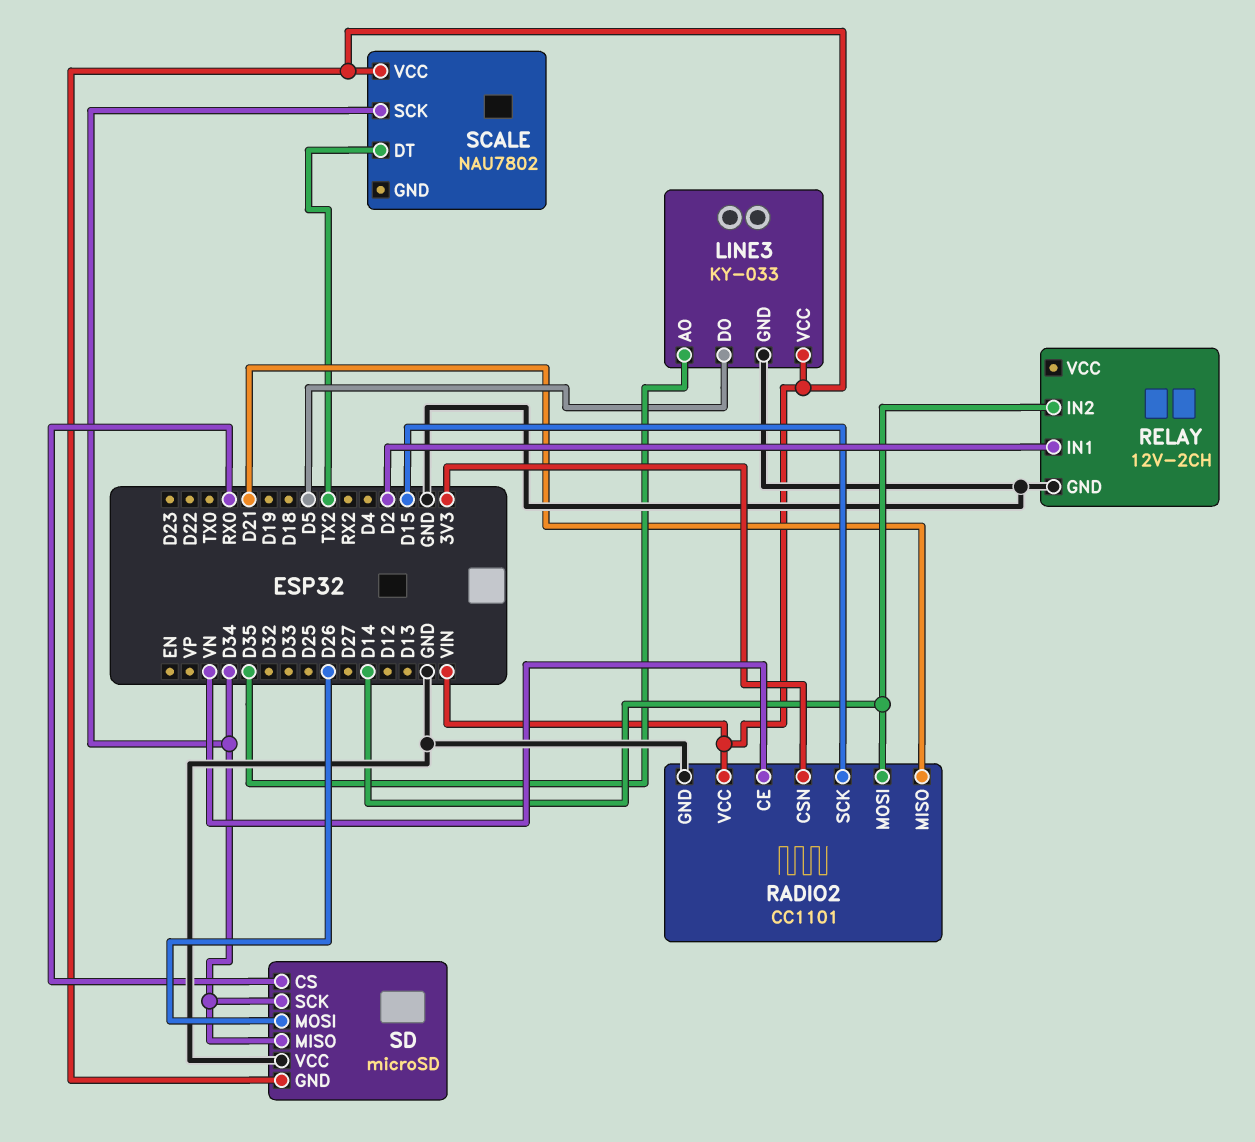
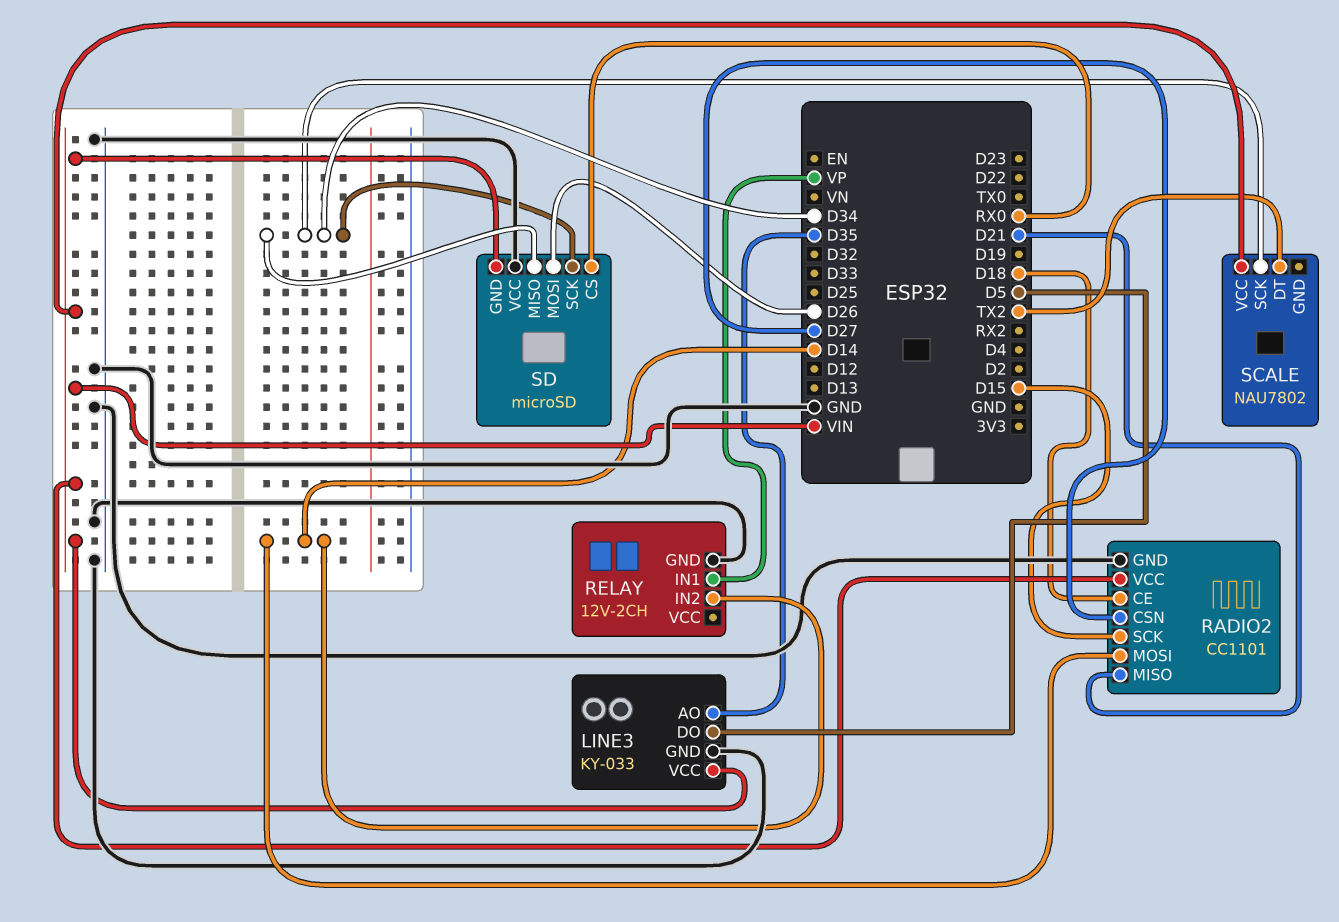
RADIO2 pin CE: VN -> D18
RADIO2 pin CSN: 3V3 -> D27
RELAY pin IN1: D2 -> VP

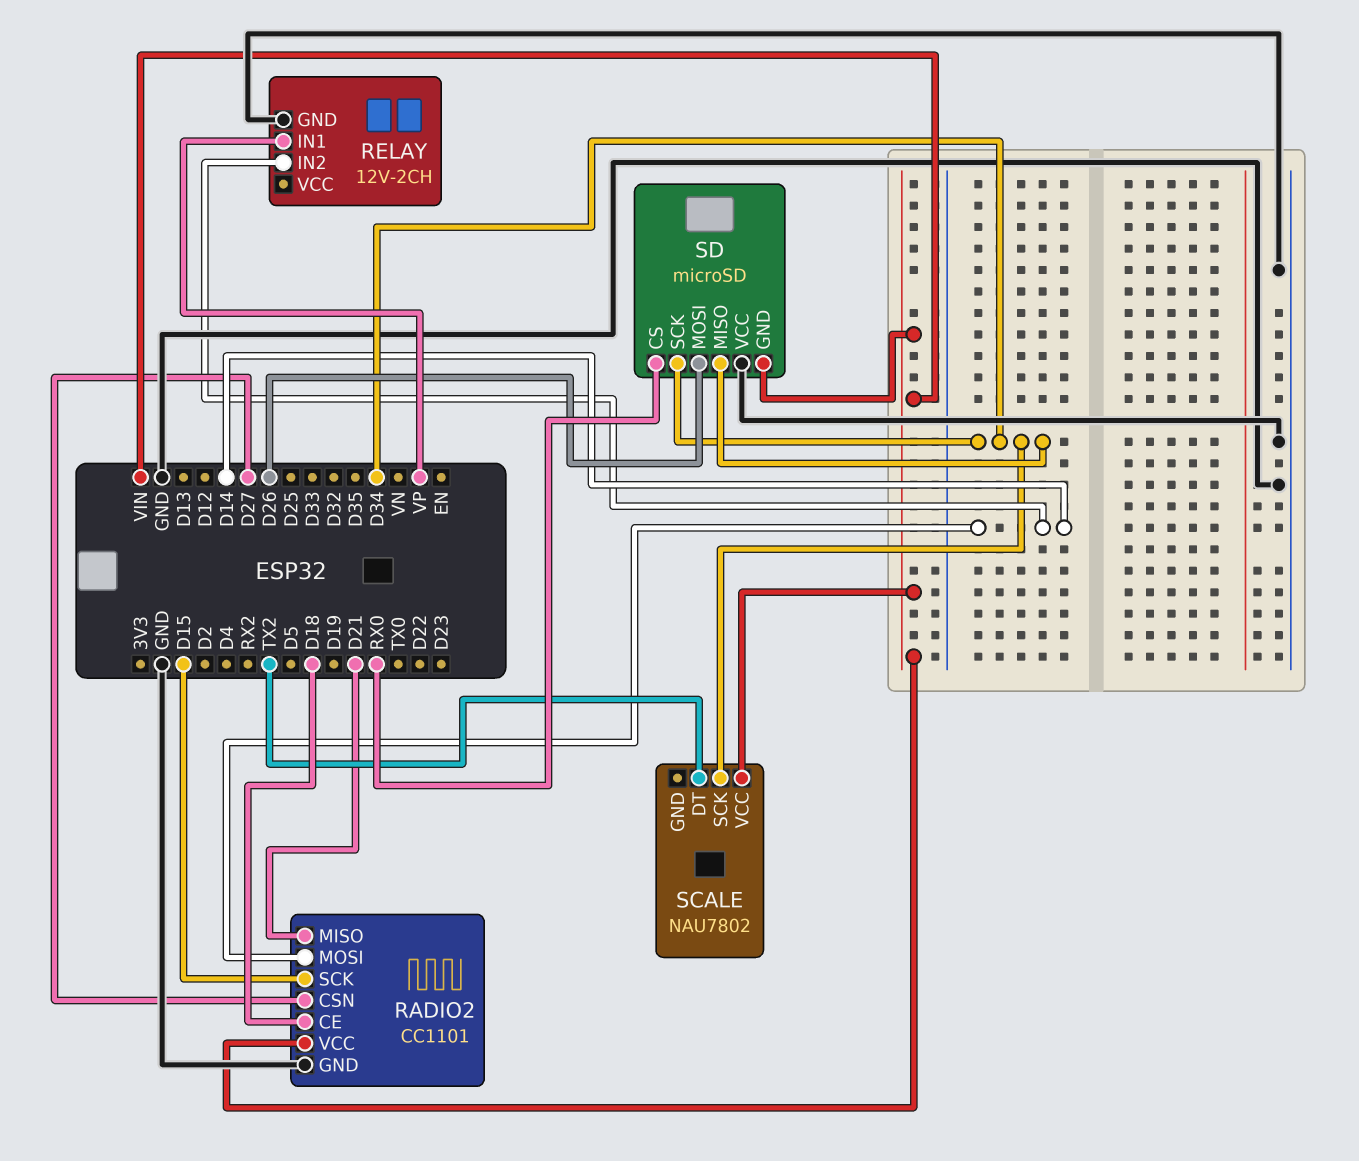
LINE3: KY-033 -> none
LINE3 pin AO: D35 -> none
LINE3 pin DO: D5 -> none
LINE3 pin GND: GND -> none
LINE3 pin VCC: VIN -> none

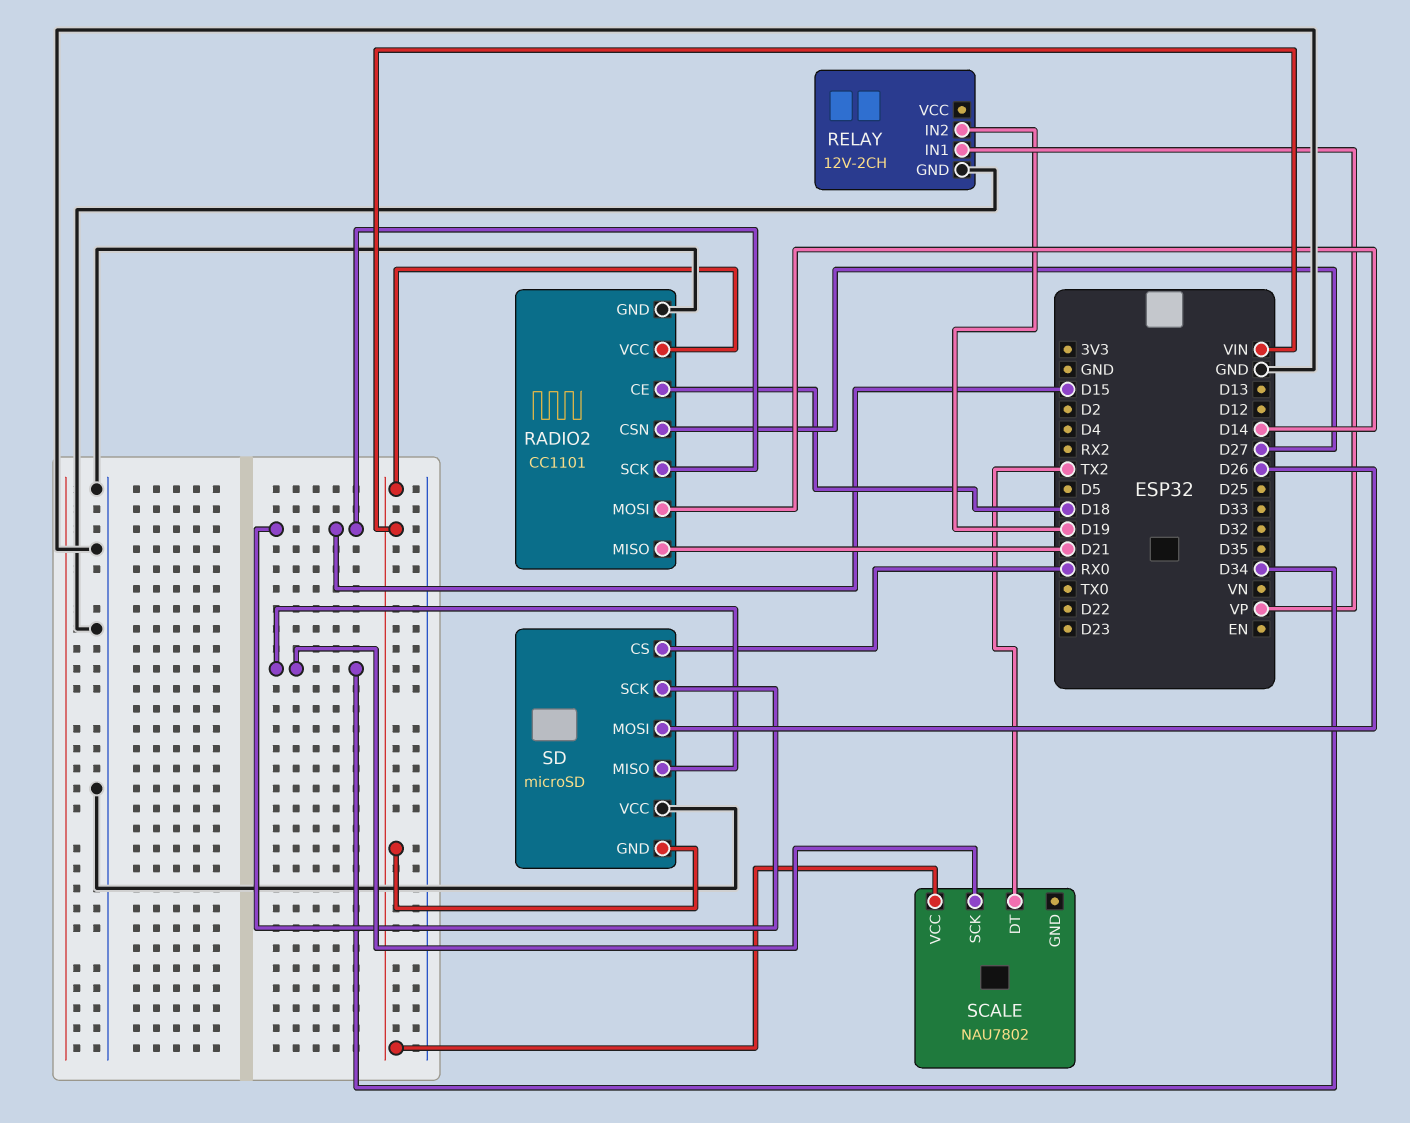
RELAY pin IN2: D14 -> D19
SD pin SCK: D34 -> D15

